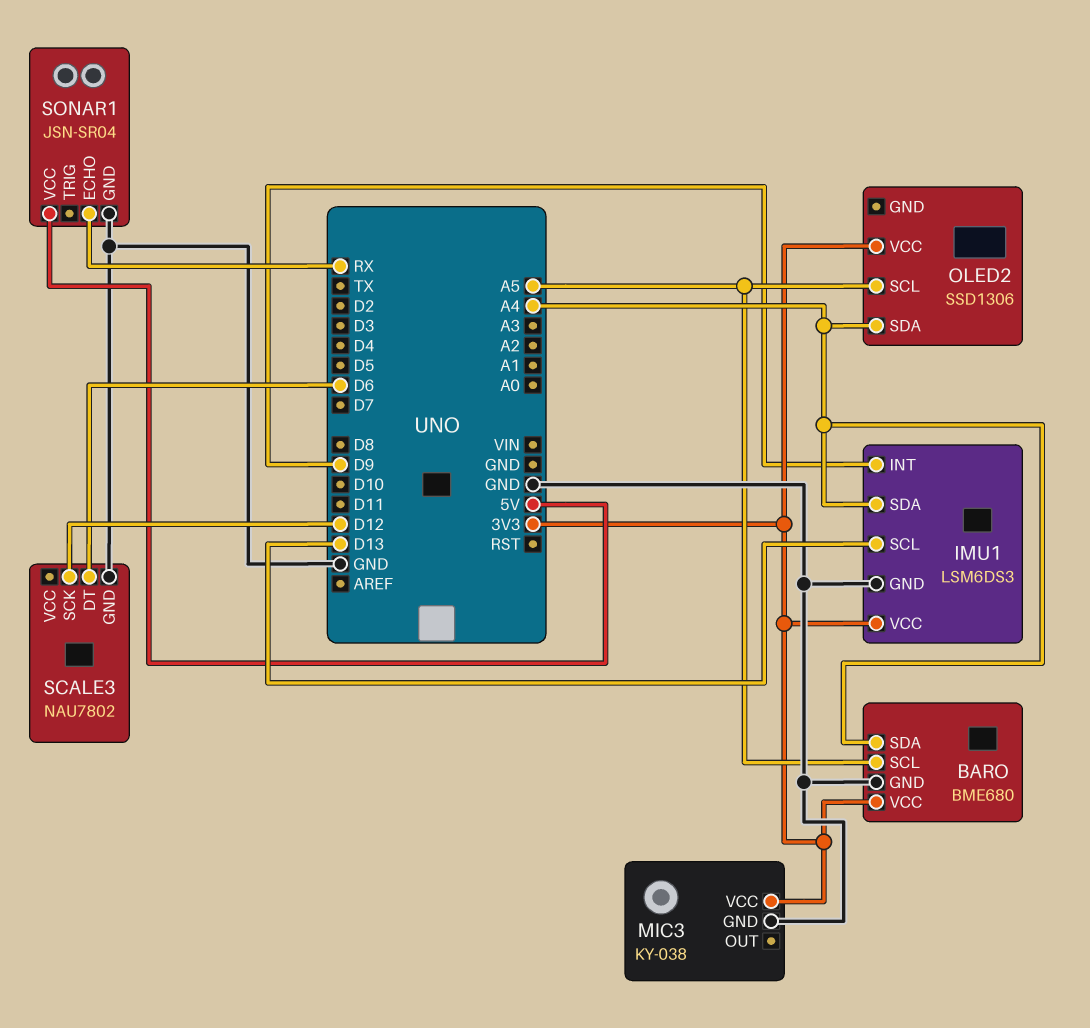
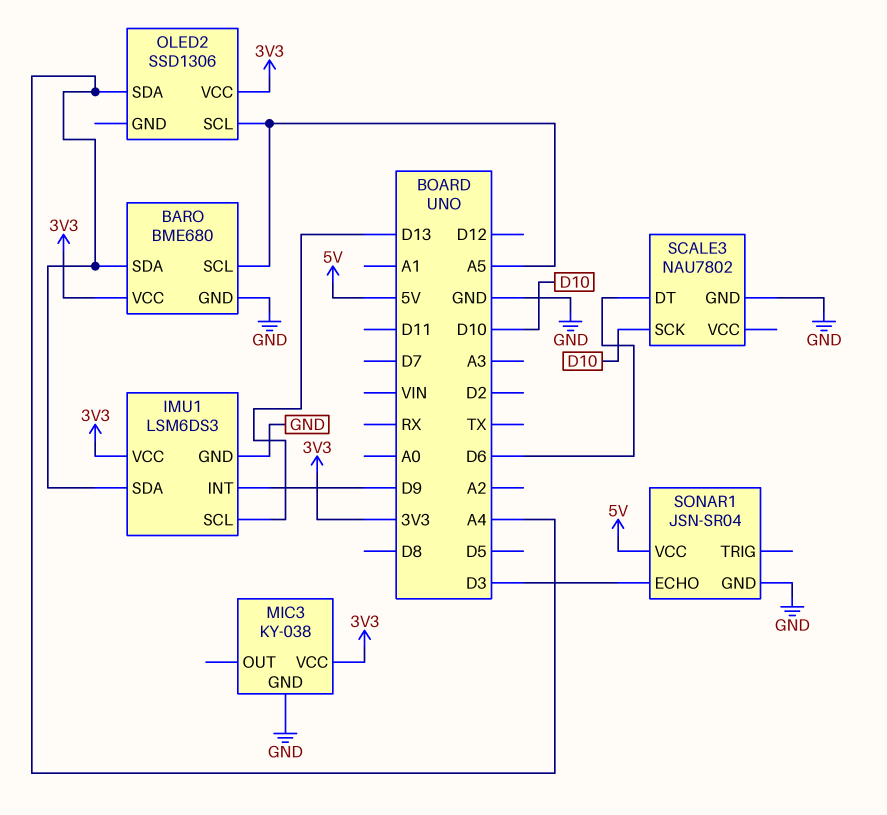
SCALE3 pin SCK: D12 -> D10
SONAR1 pin ECHO: RX -> D3

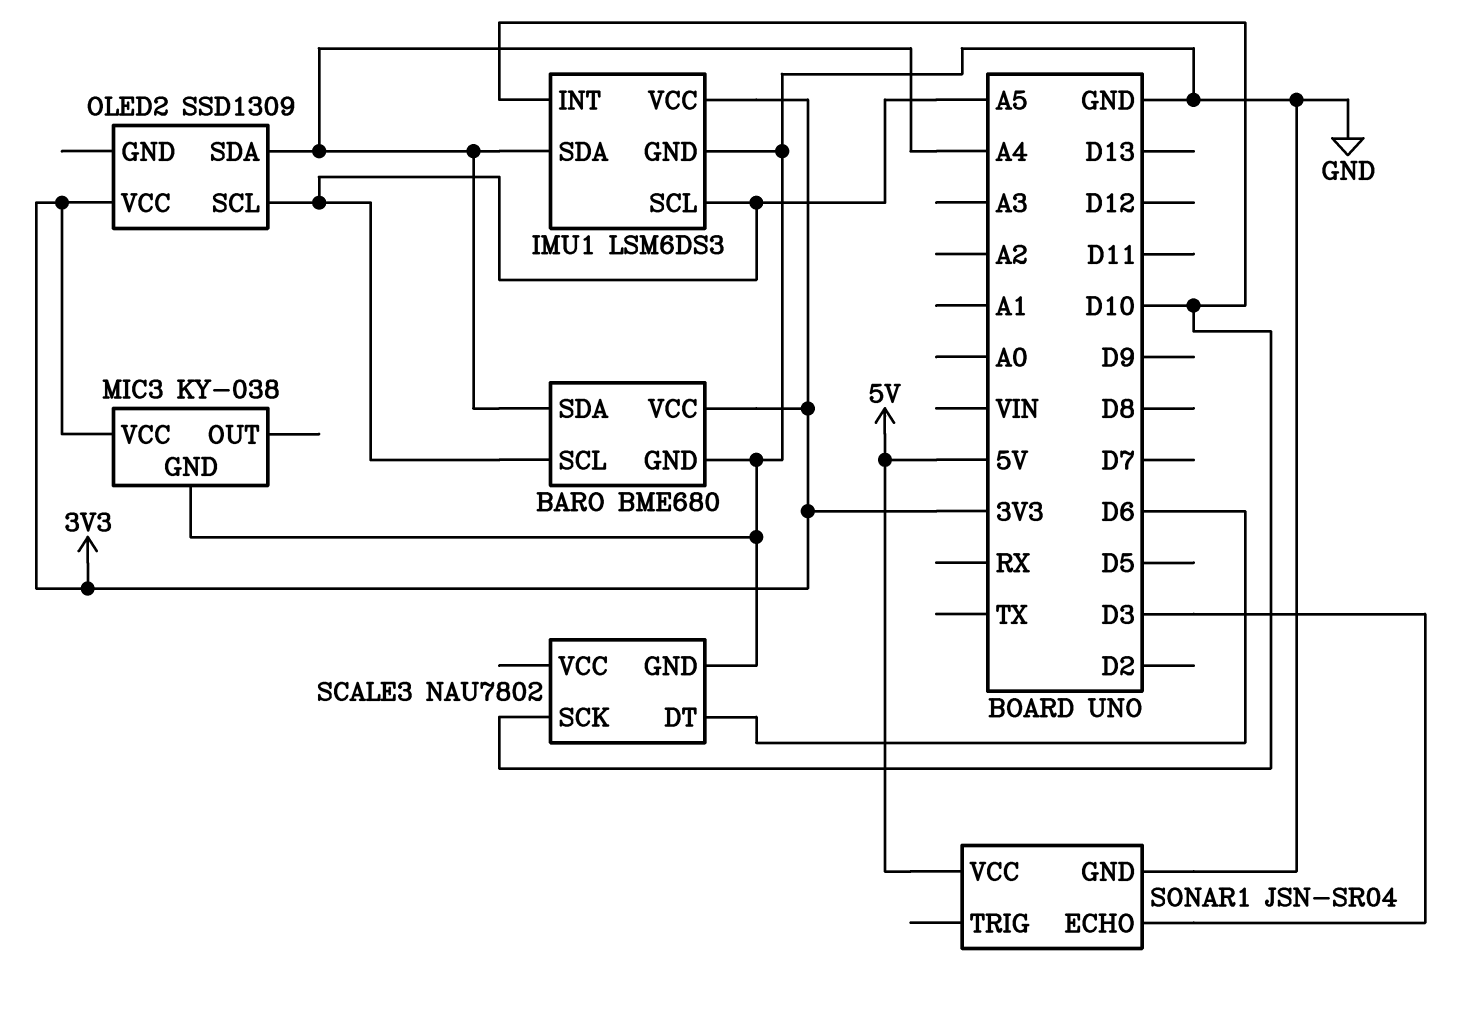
IMU1 pin INT: D9 -> D10
IMU1 pin SCL: D13 -> A5
OLED2: SSD1306 -> SSD1309

